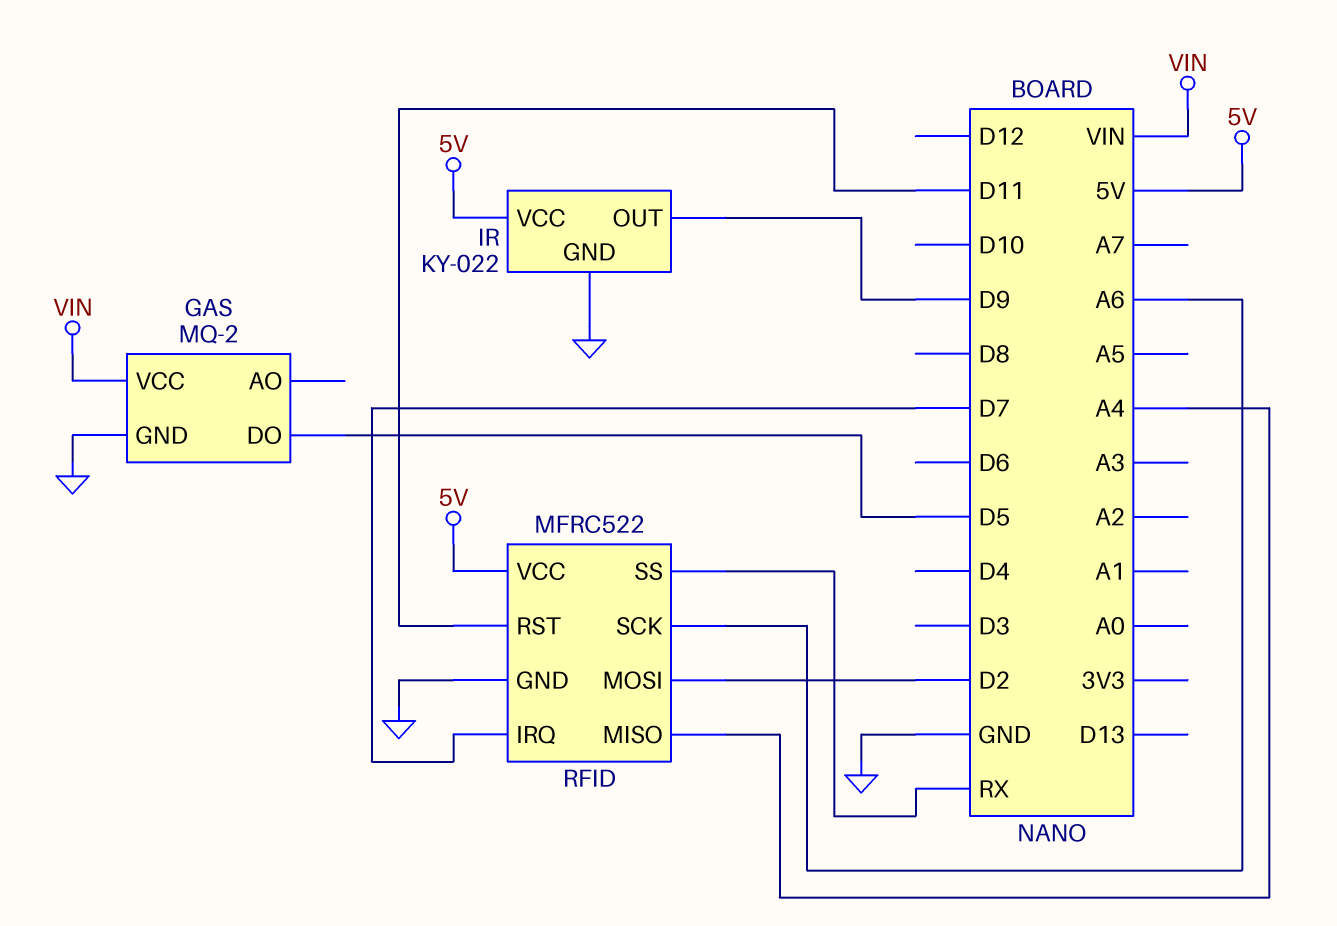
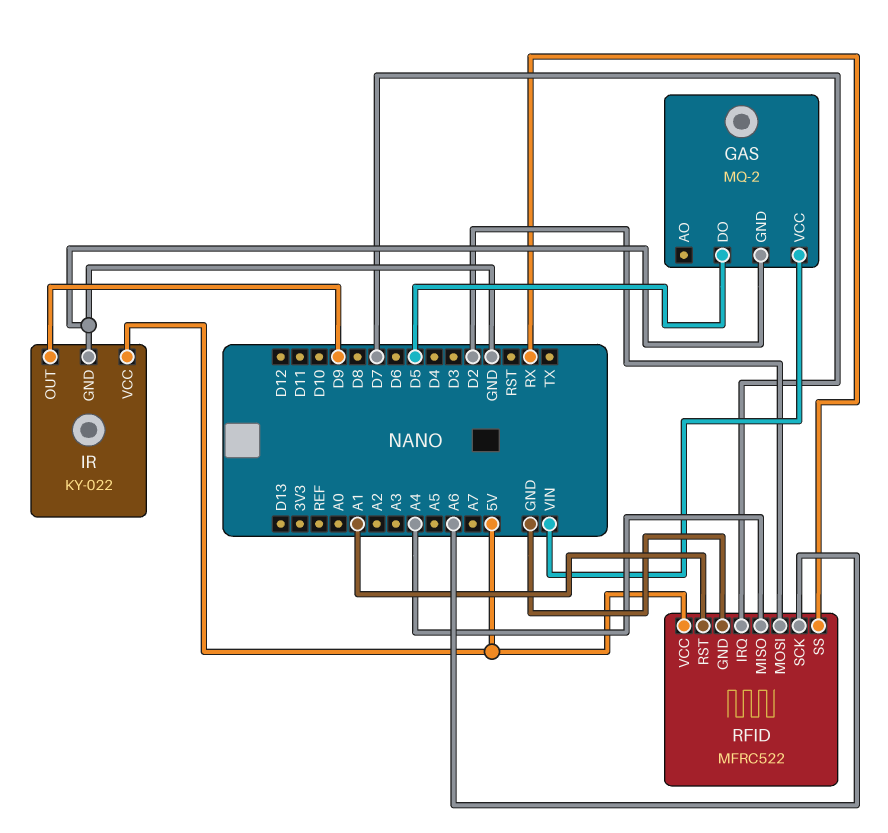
RFID pin RST: D11 -> A1

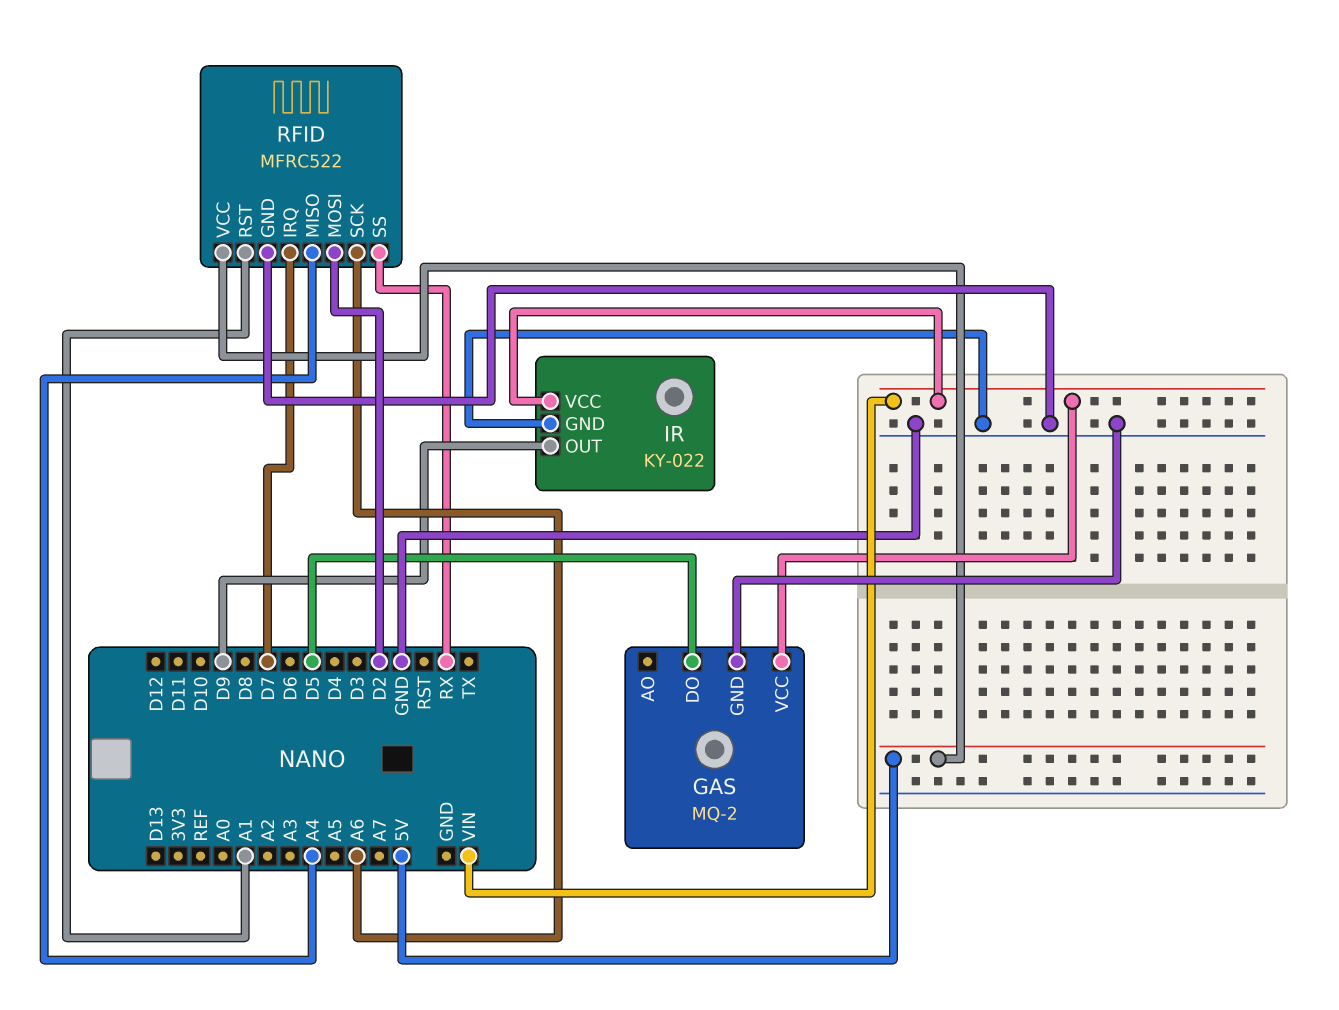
IR pin VCC: 5V -> VIN

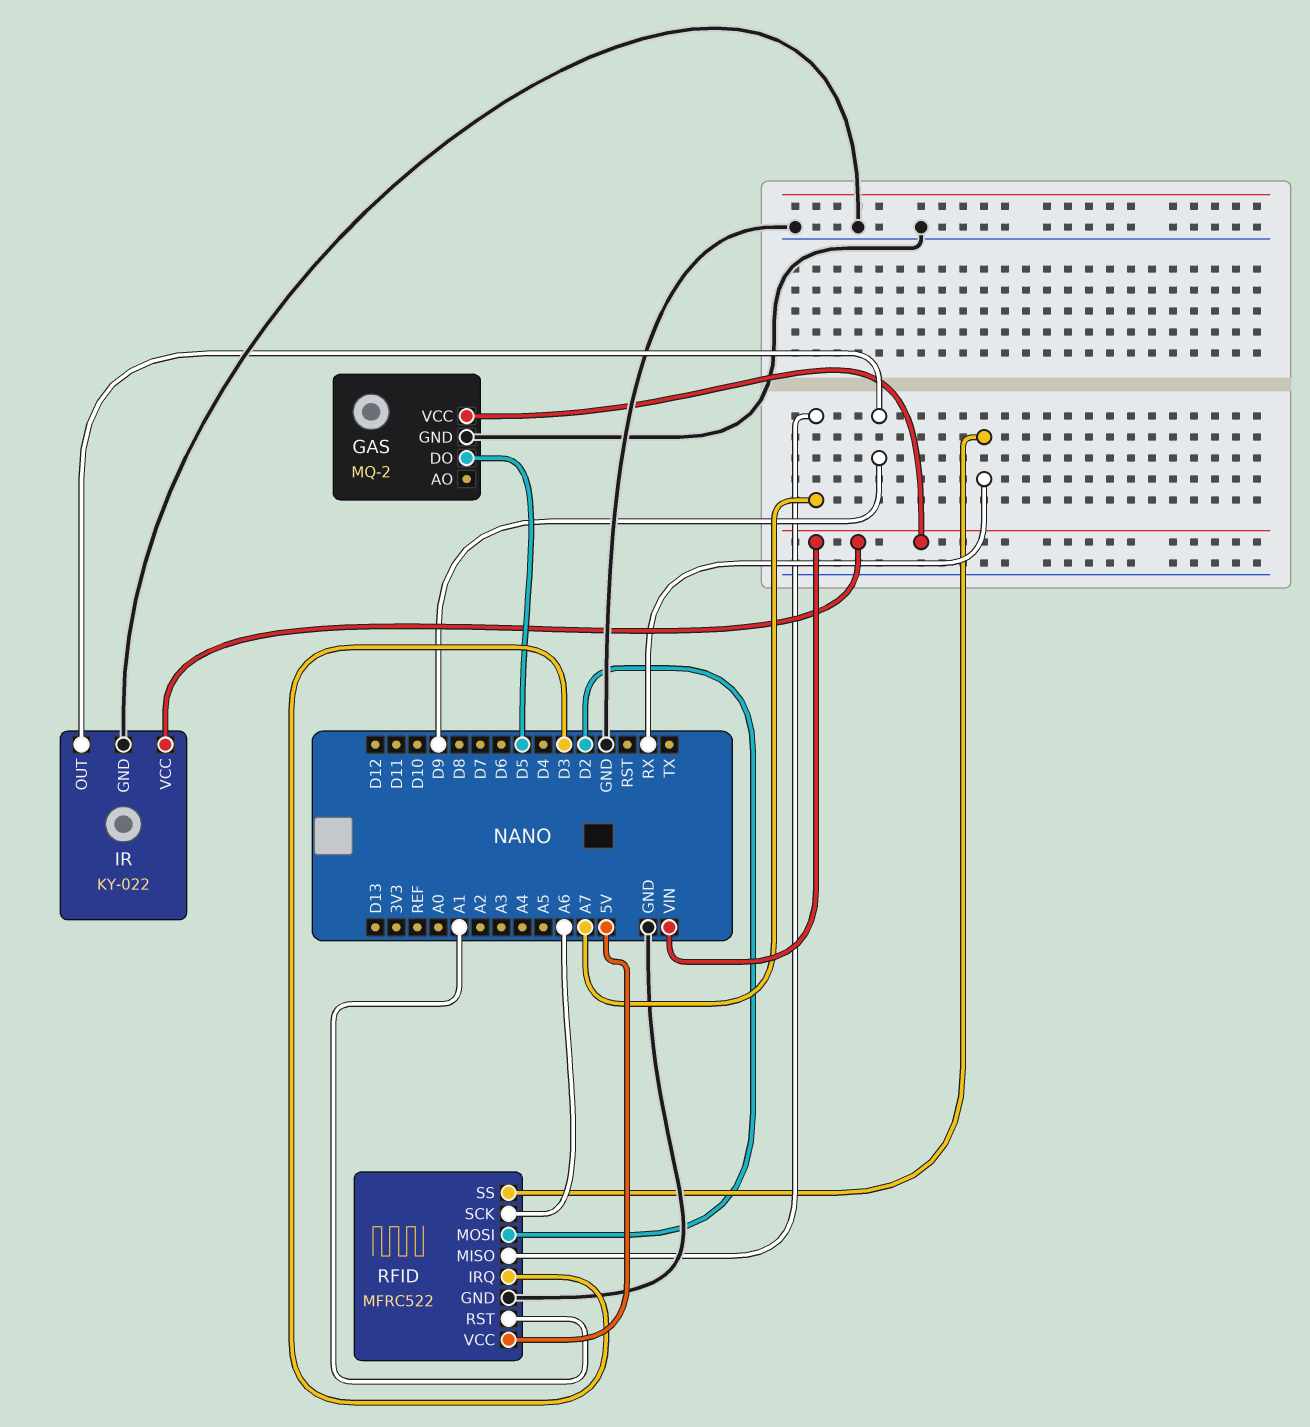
RFID pin IRQ: D7 -> D3
RFID pin MISO: A4 -> A7

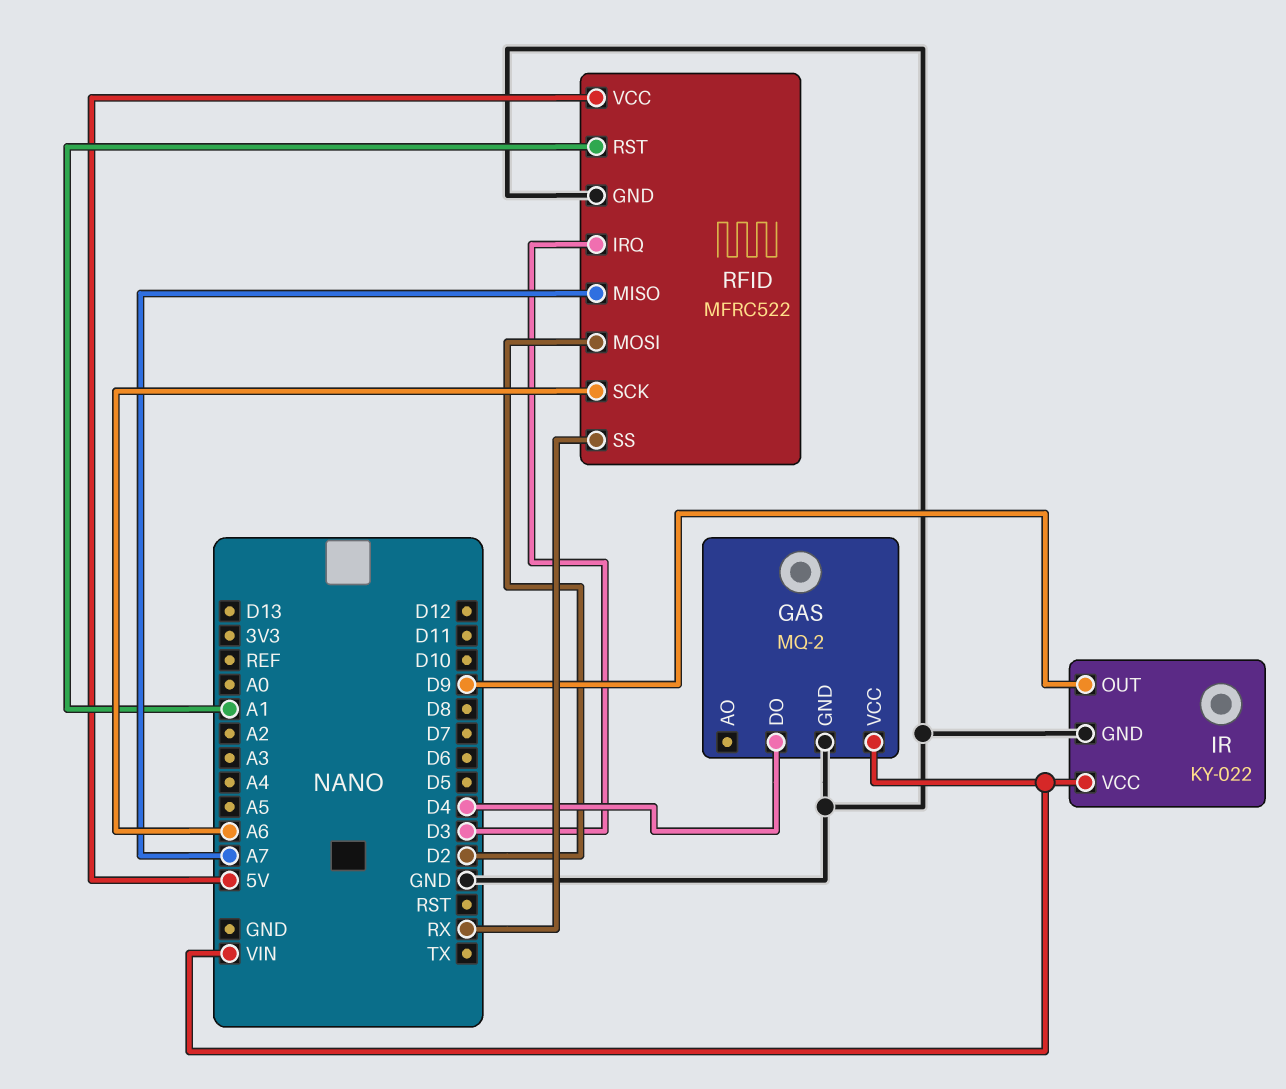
GAS pin DO: D5 -> D4

